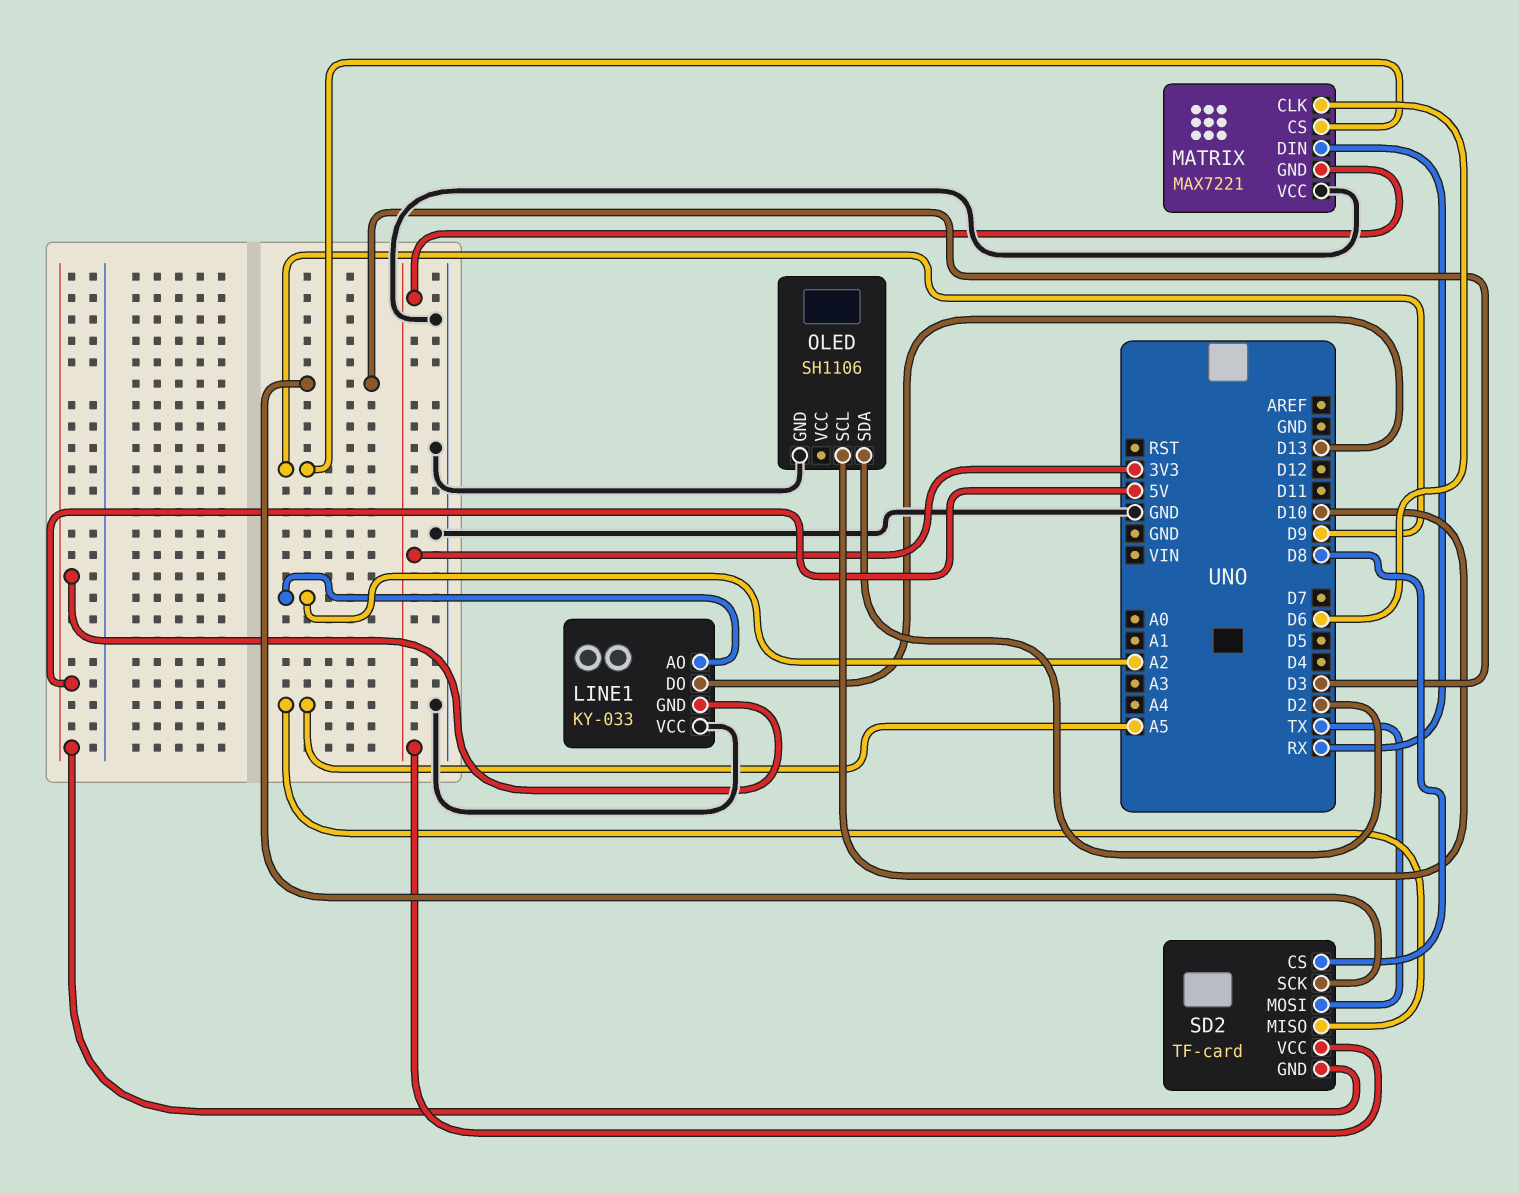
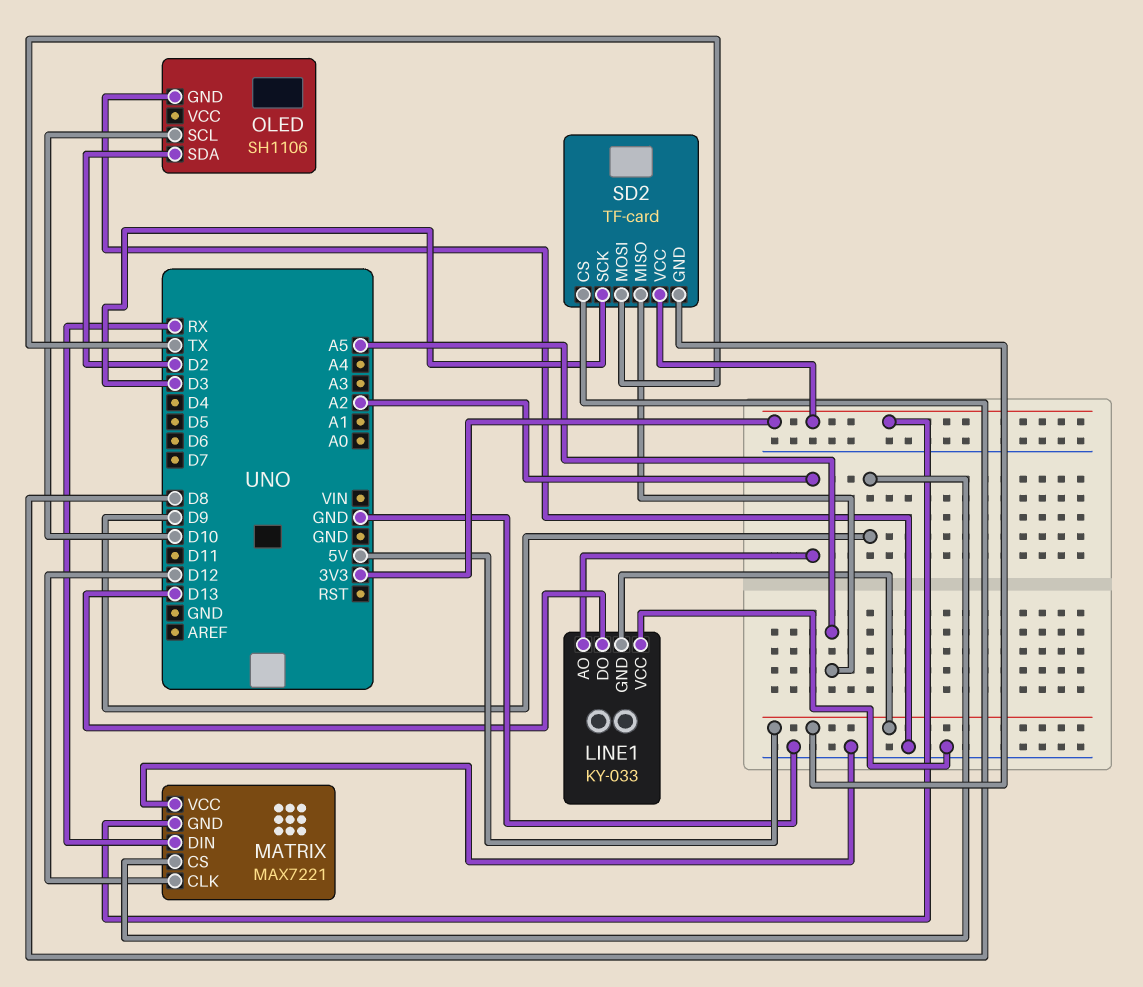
MATRIX pin CLK: D6 -> D12

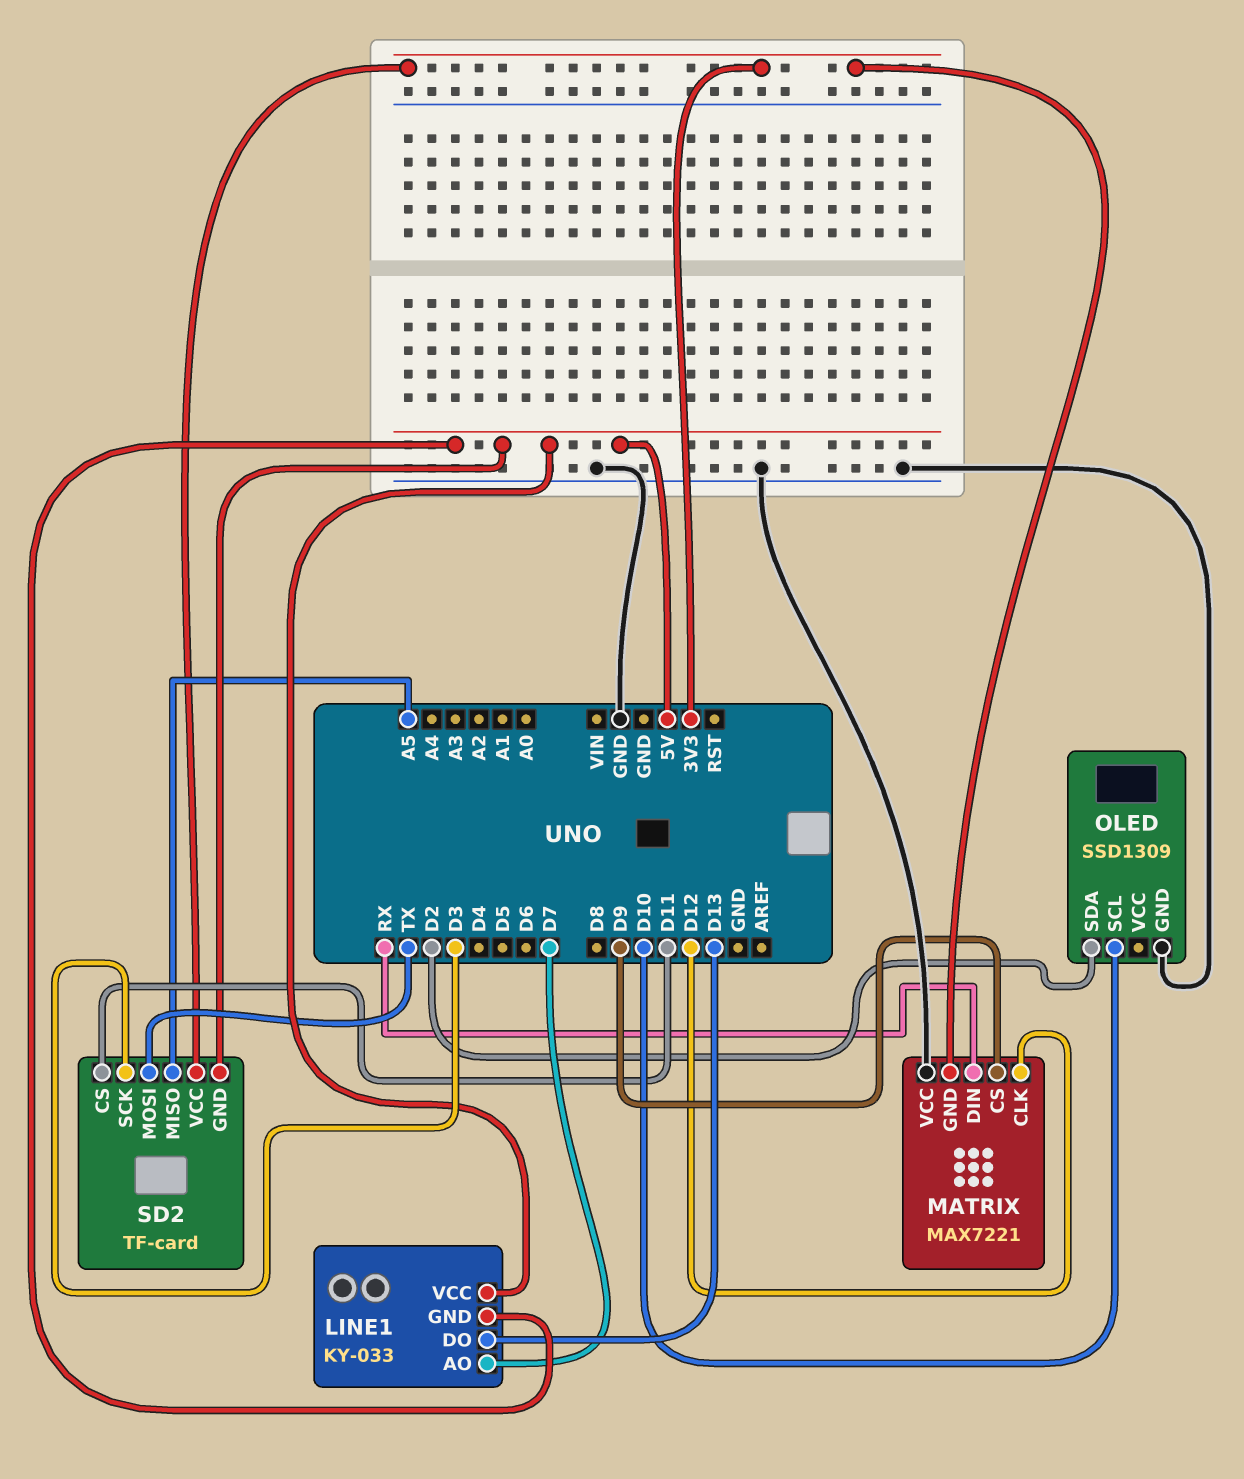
LINE1 pin AO: A2 -> D7
LINE1 pin VCC: GND -> 5V
OLED: SH1106 -> SSD1309
SD2 pin CS: D8 -> D11

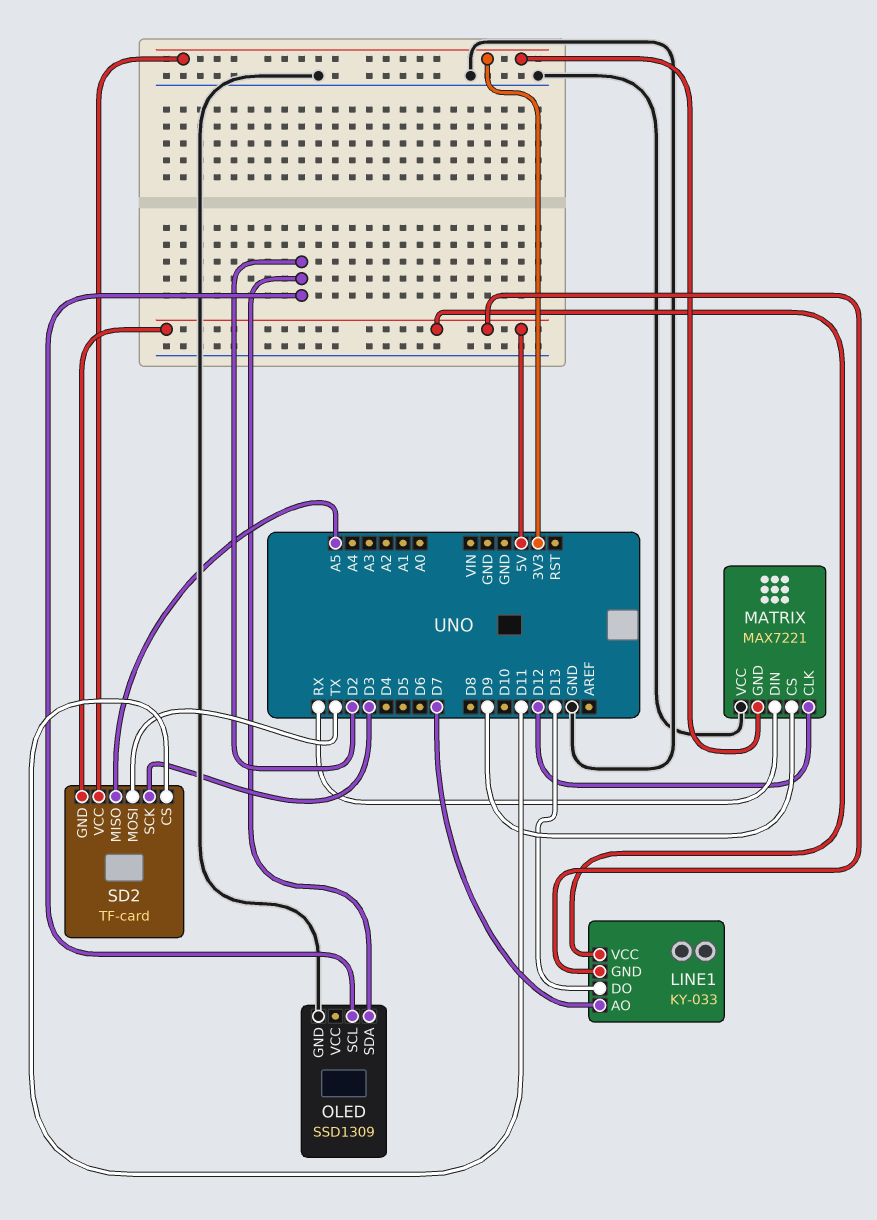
OLED pin SCL: D10 -> D2

